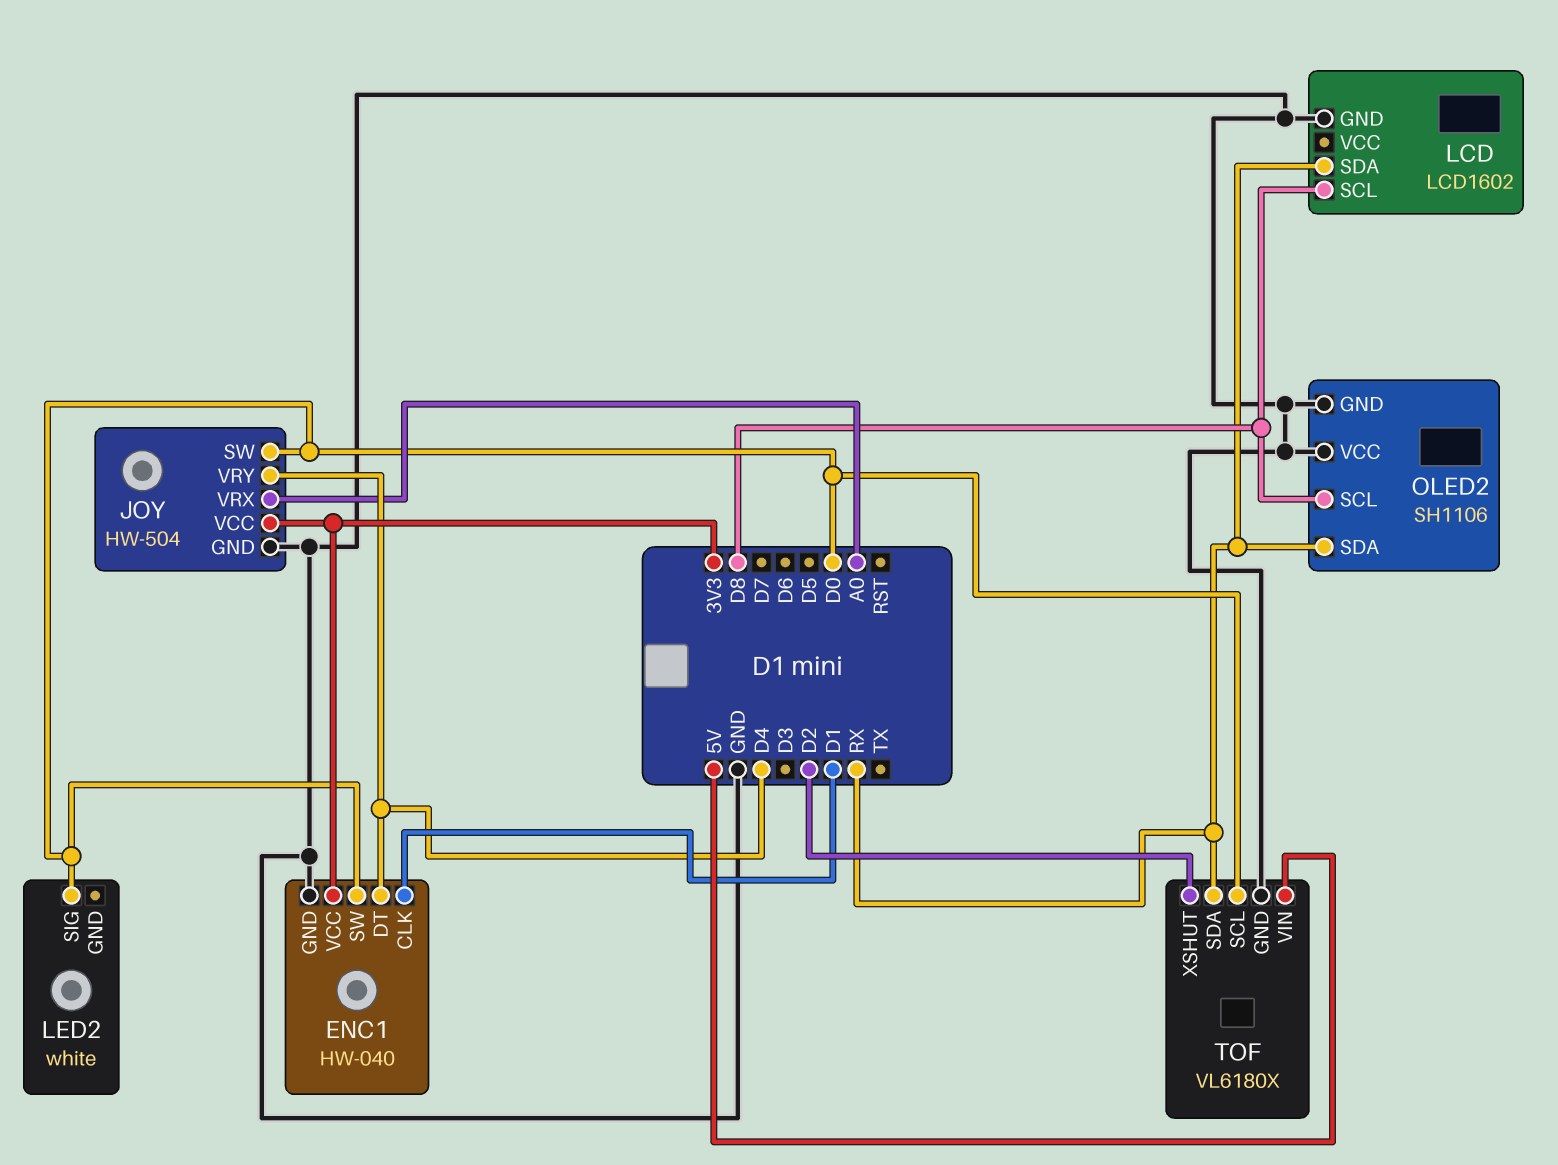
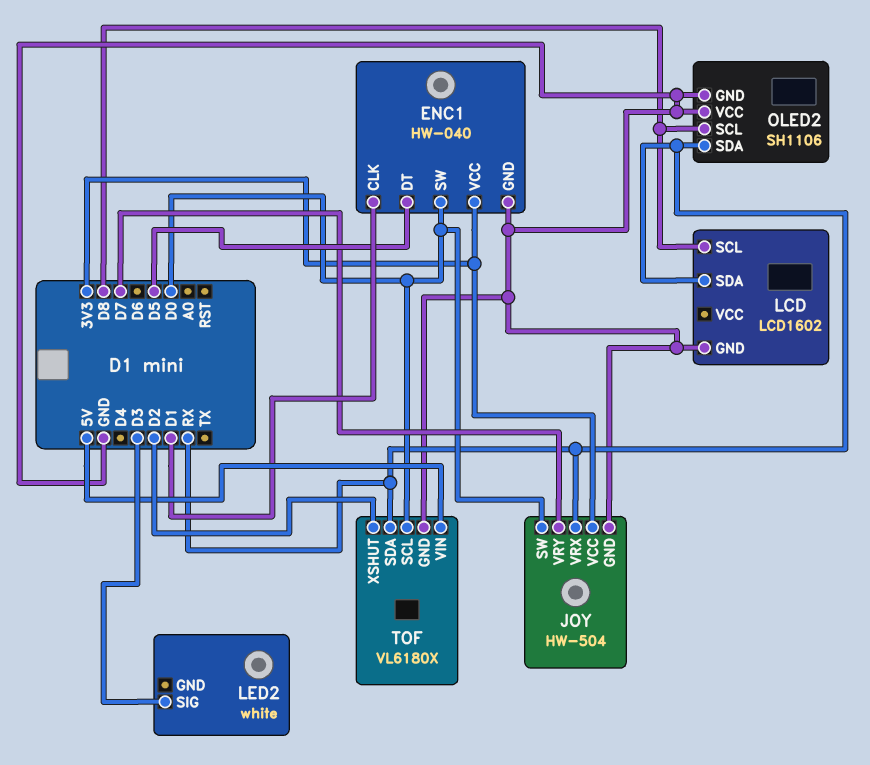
ENC1 pin DT: D4 -> D5
JOY pin VRX: A0 -> RX
JOY pin VRY: D4 -> D7
LED2 pin SIG: D0 -> D3

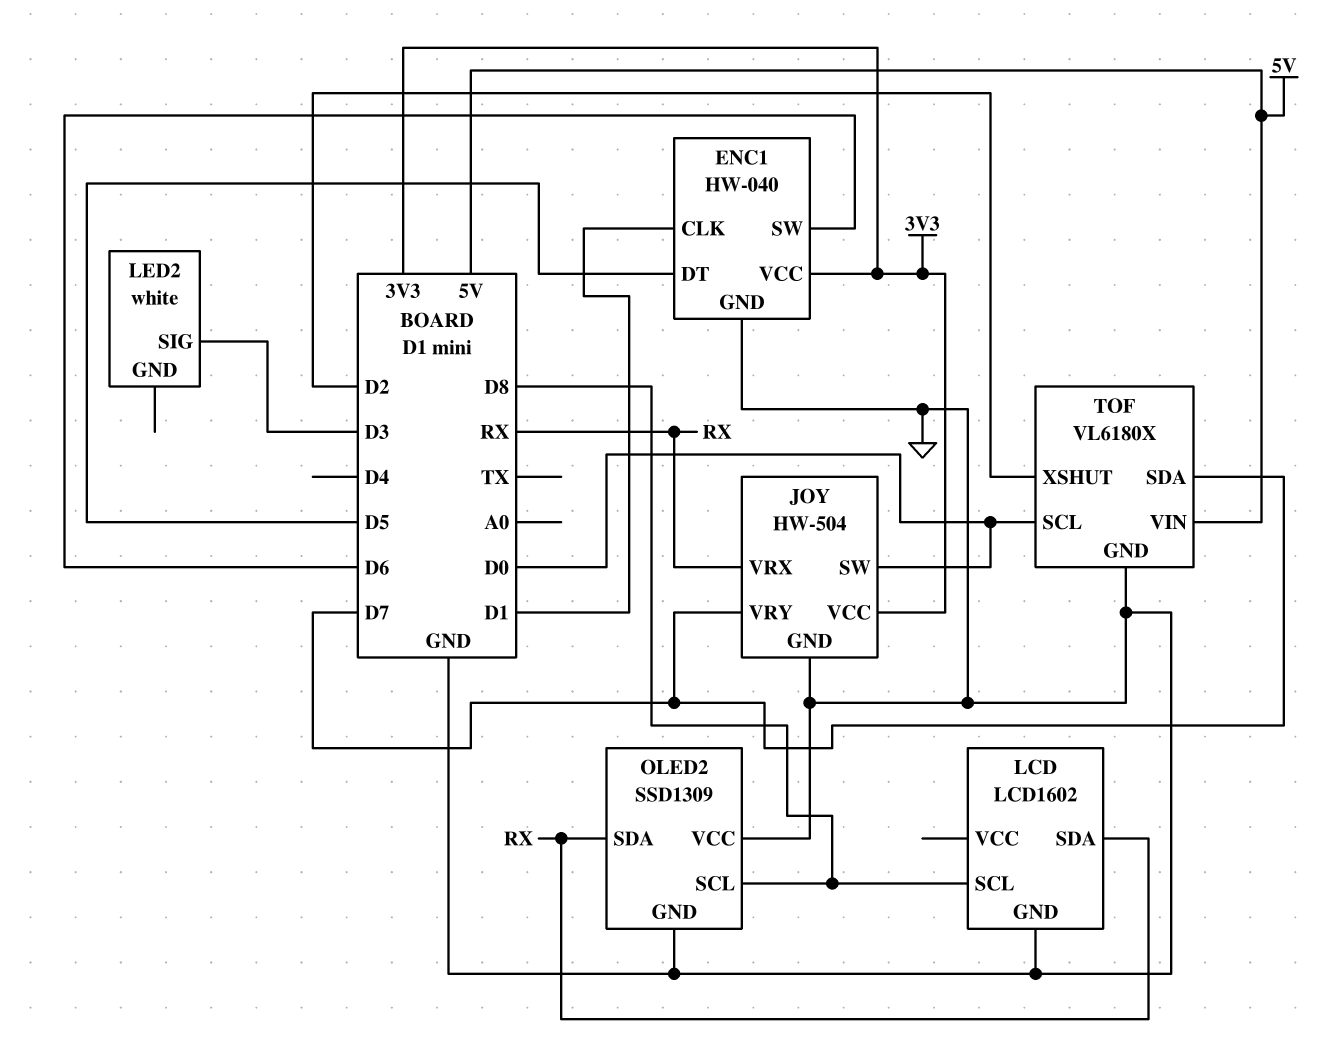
ENC1 pin SW: D0 -> D6
OLED2: SH1106 -> SSD1309
TOF pin SDA: RX -> D7

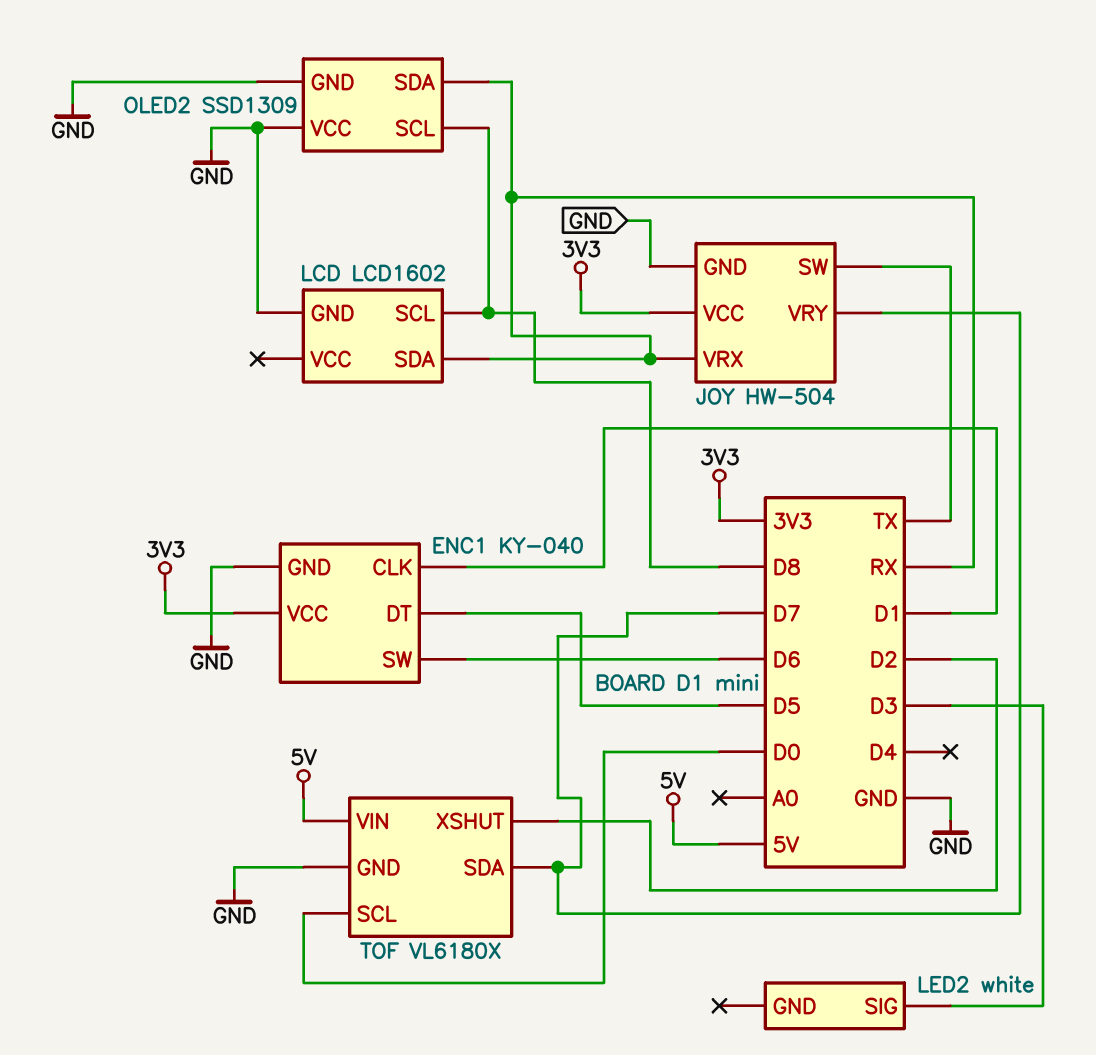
ENC1: HW-040 -> KY-040
JOY pin SW: D0 -> TX

